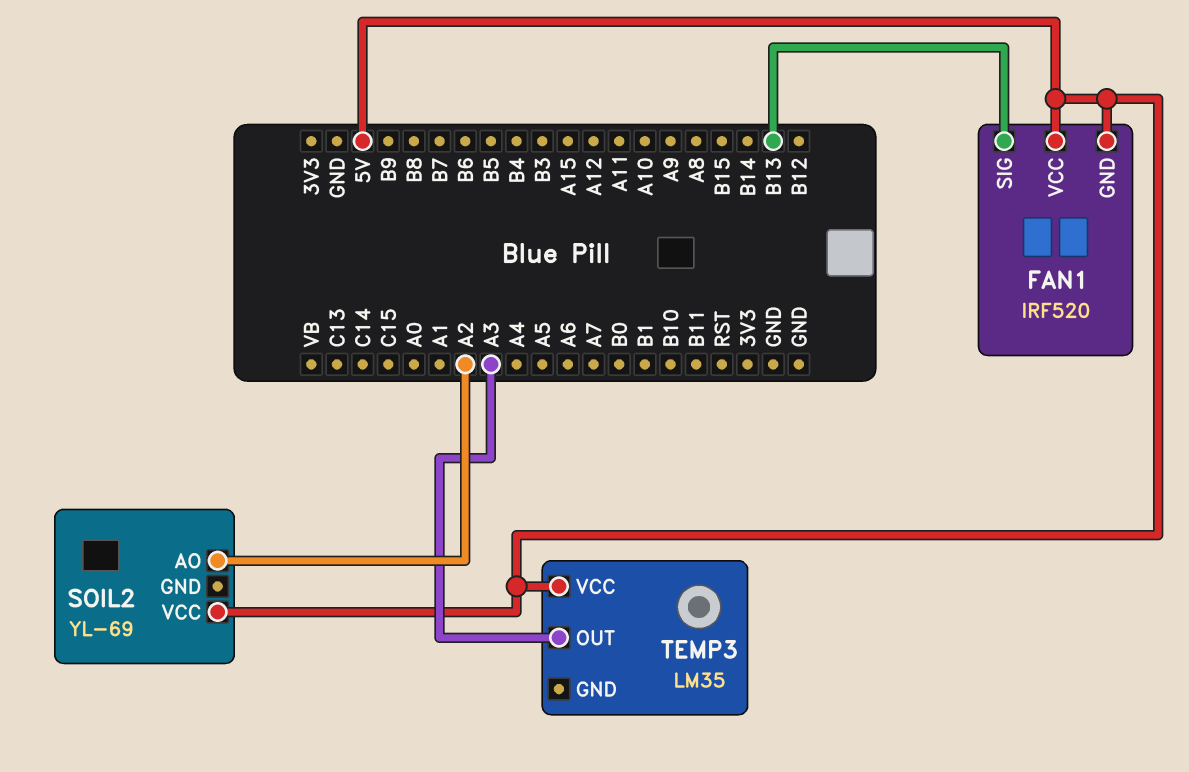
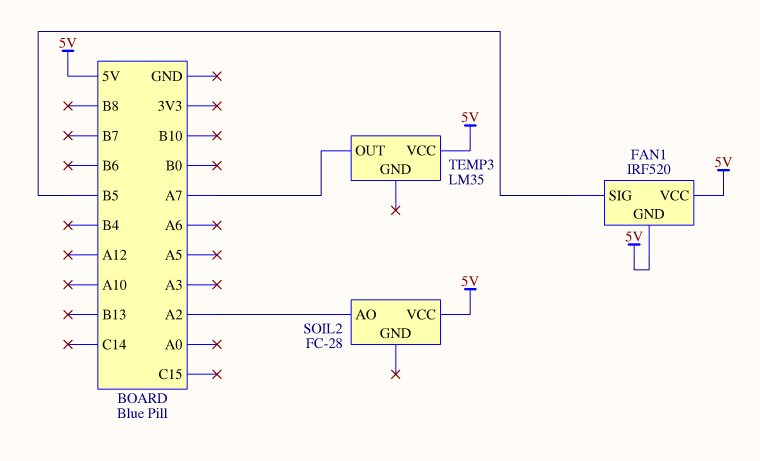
FAN1 pin SIG: B13 -> B5
SOIL2: YL-69 -> FC-28
TEMP3 pin OUT: A3 -> A7

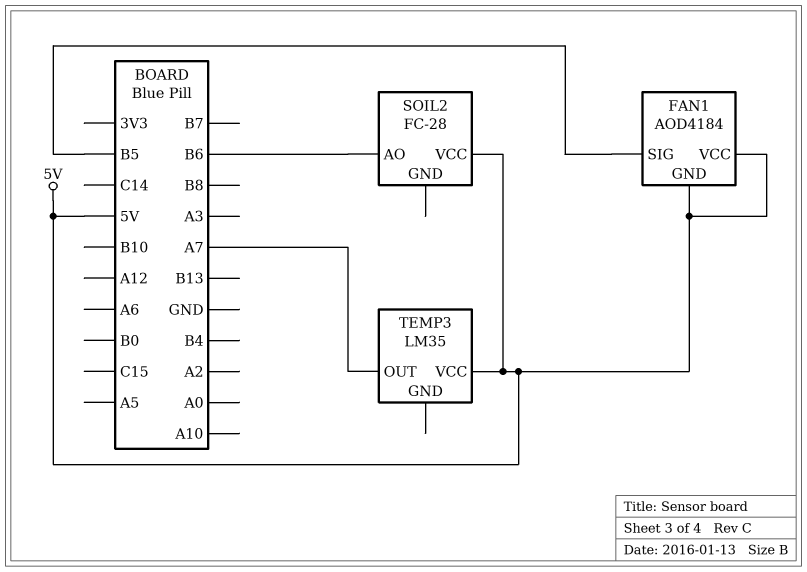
FAN1: IRF520 -> AOD4184
SOIL2 pin AO: A2 -> B6

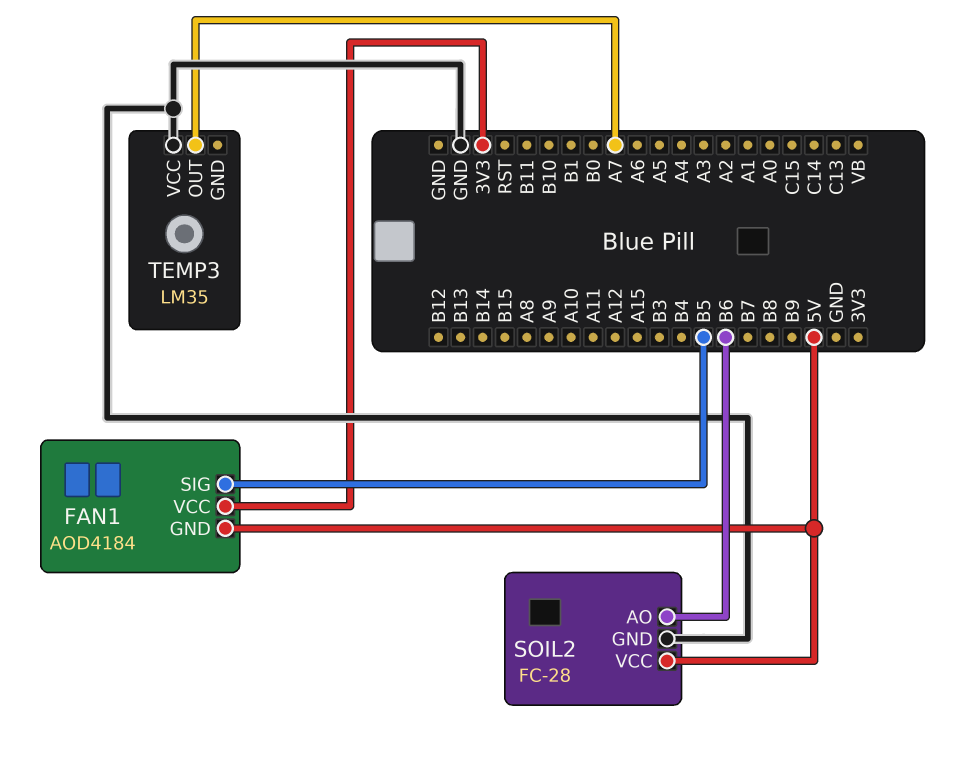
FAN1 pin VCC: 5V -> 3V3
SOIL2 pin GND: none -> GND
TEMP3 pin VCC: 5V -> GND

